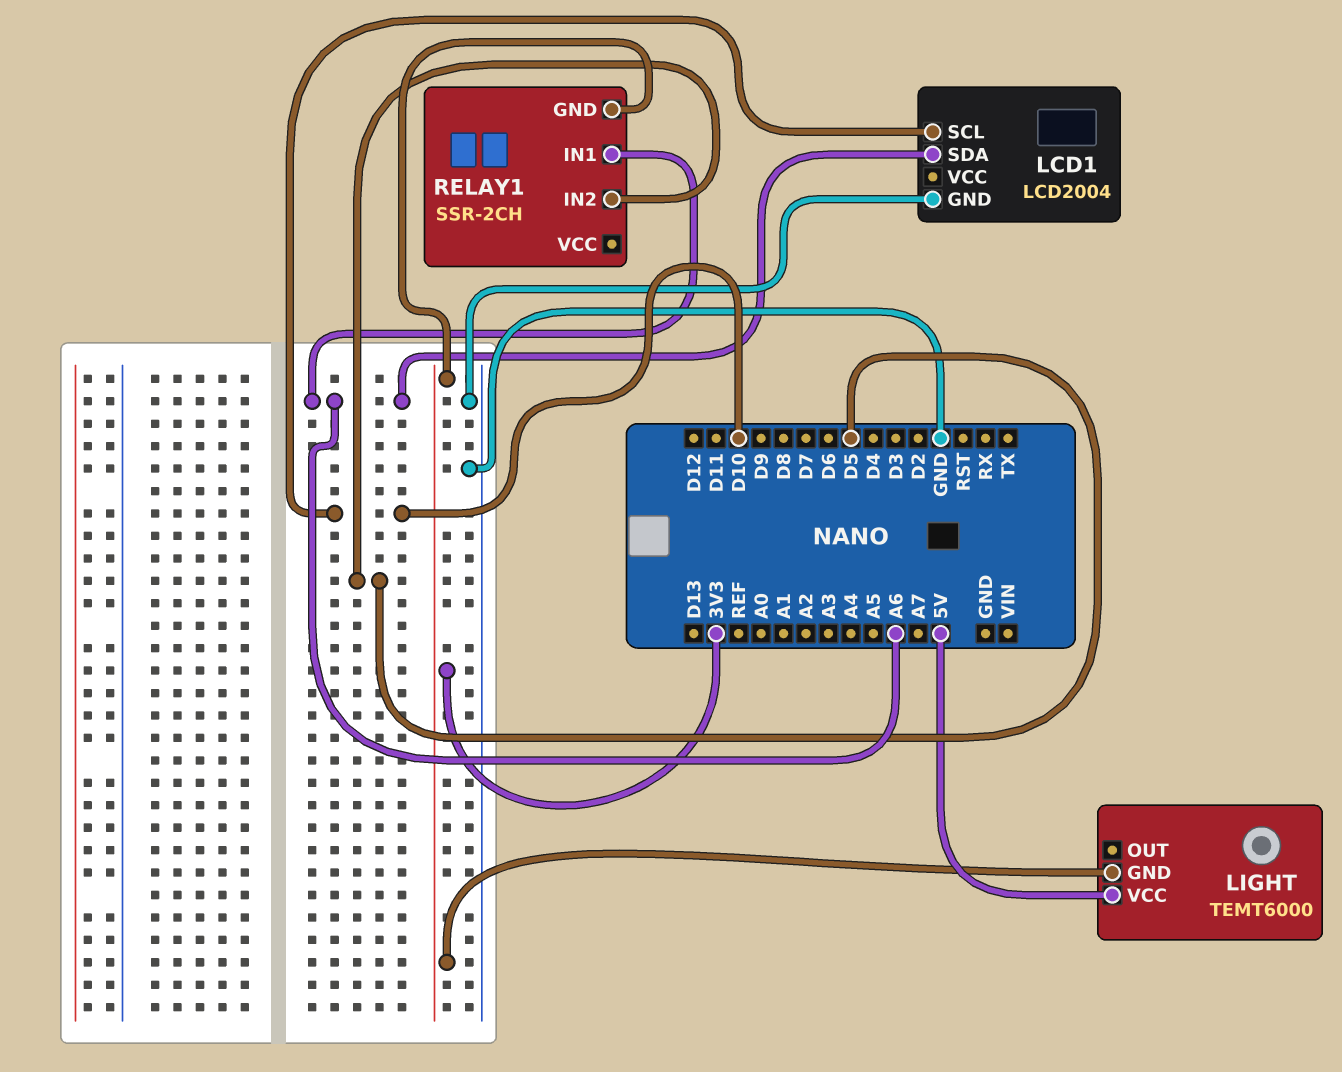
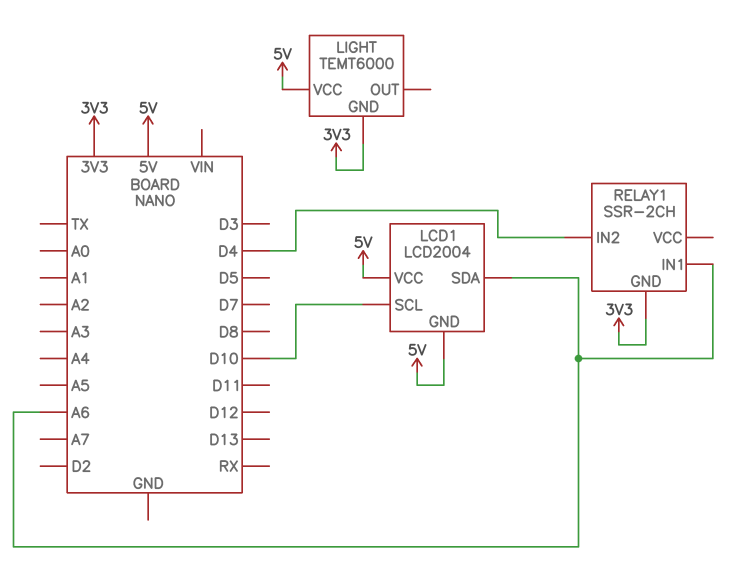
LCD1 pin GND: GND -> 5V
LCD1 pin VCC: none -> 5V
RELAY1 pin IN2: D5 -> D4

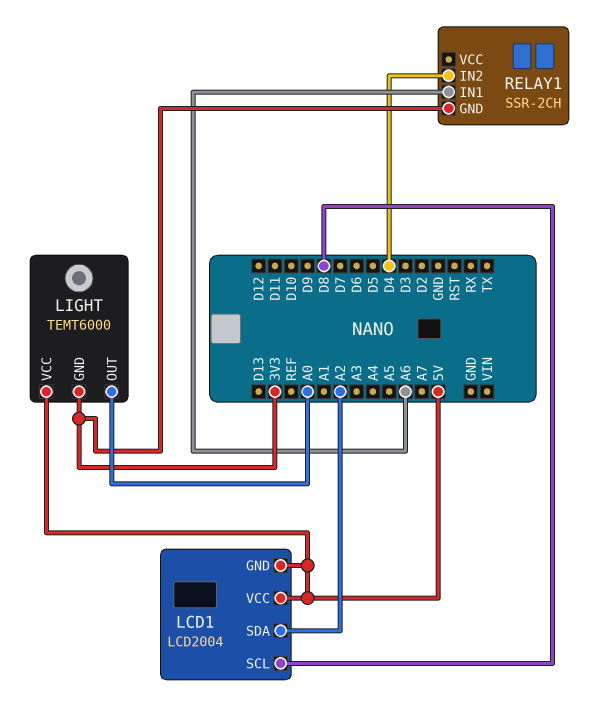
LCD1 pin SCL: D10 -> D8
LCD1 pin SDA: A6 -> A2
LIGHT pin OUT: none -> A0

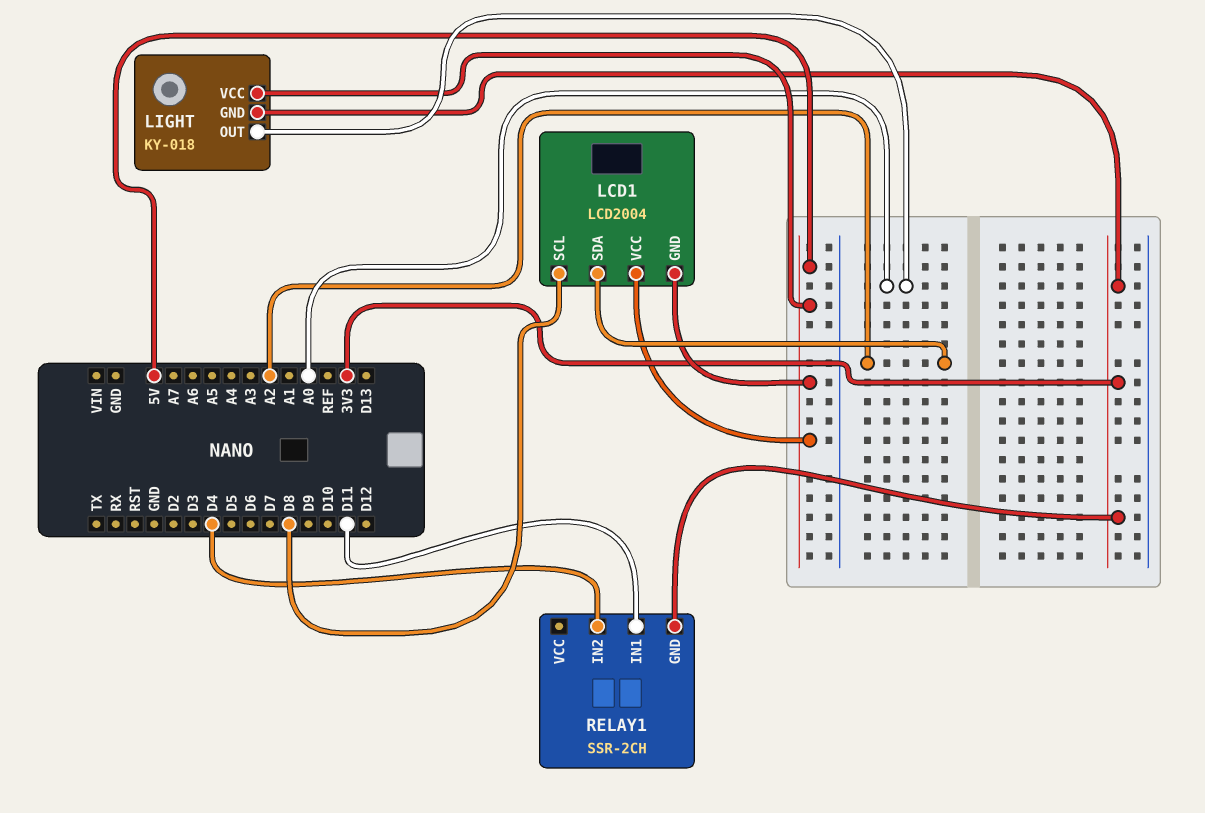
LIGHT: TEMT6000 -> KY-018
RELAY1 pin IN1: A6 -> D11

